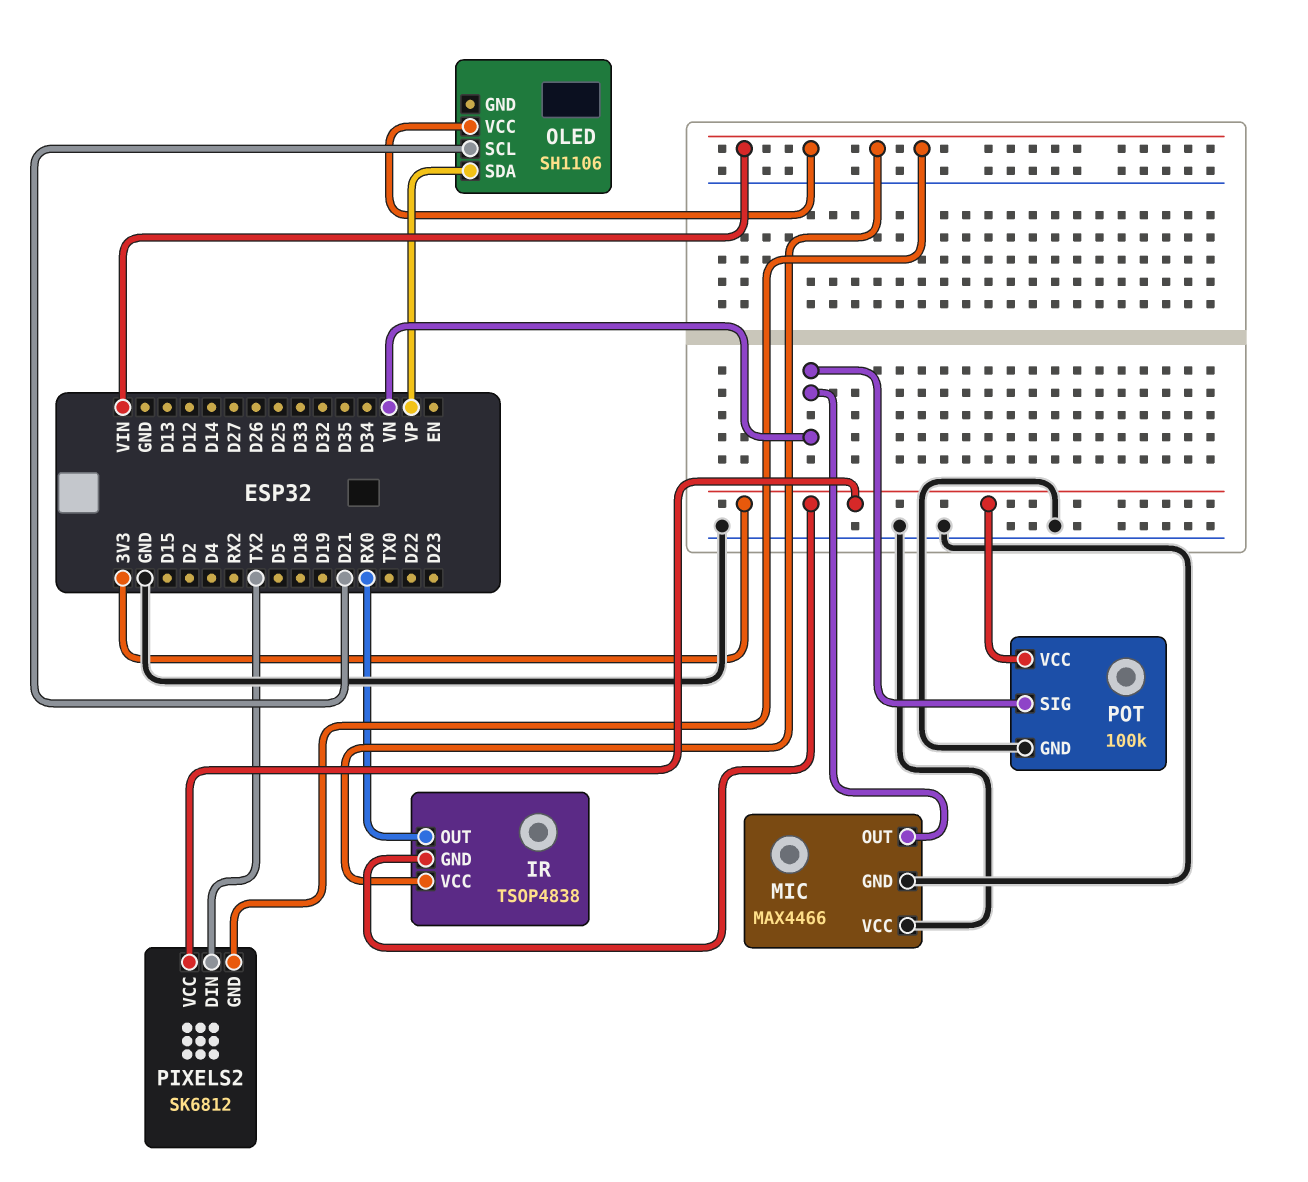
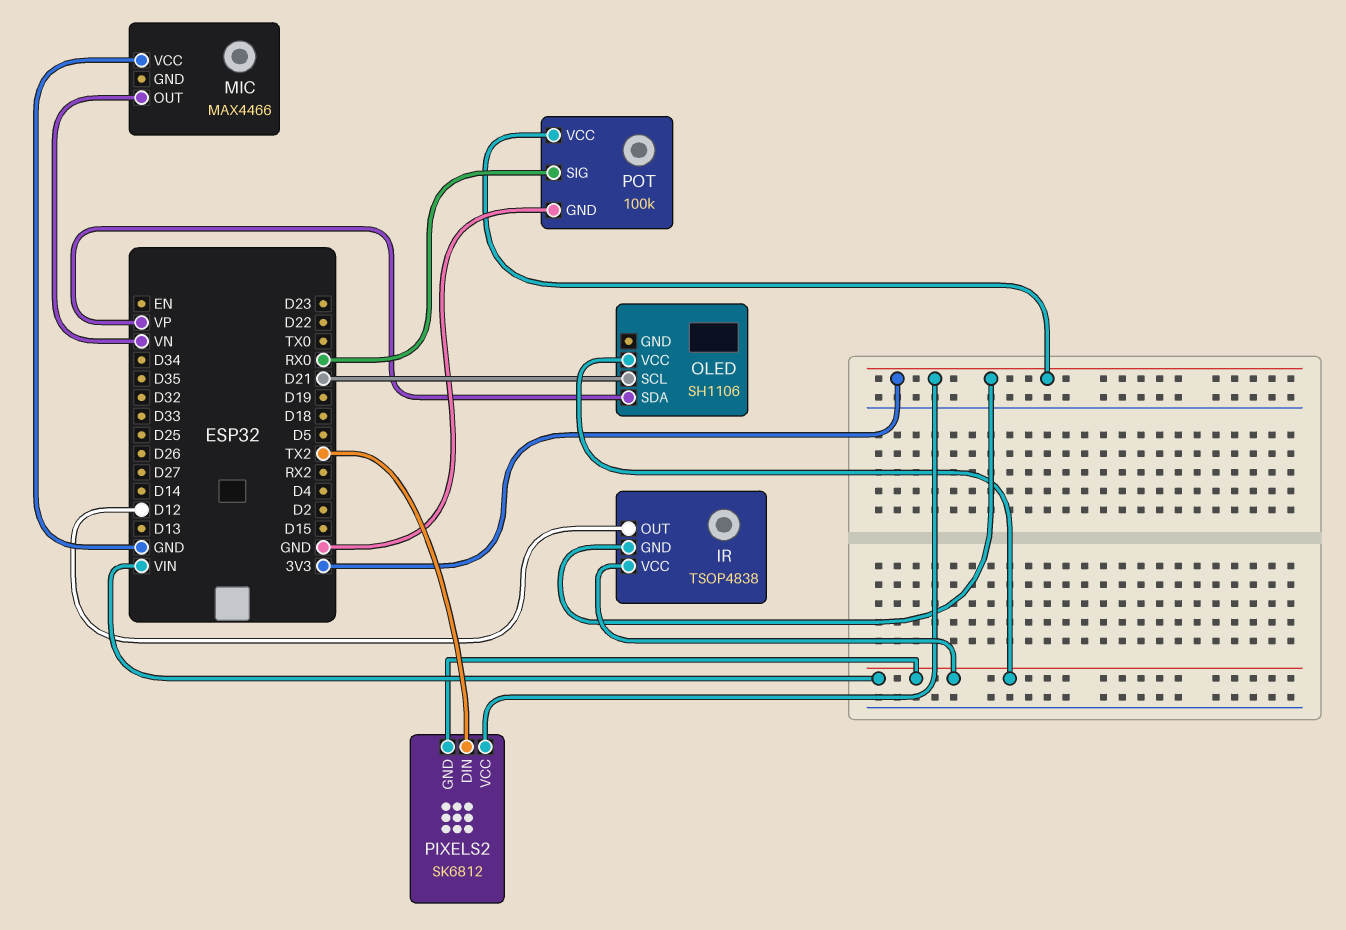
IR pin OUT: RX0 -> D12
MIC pin GND: GND -> none
POT pin SIG: VN -> RX0

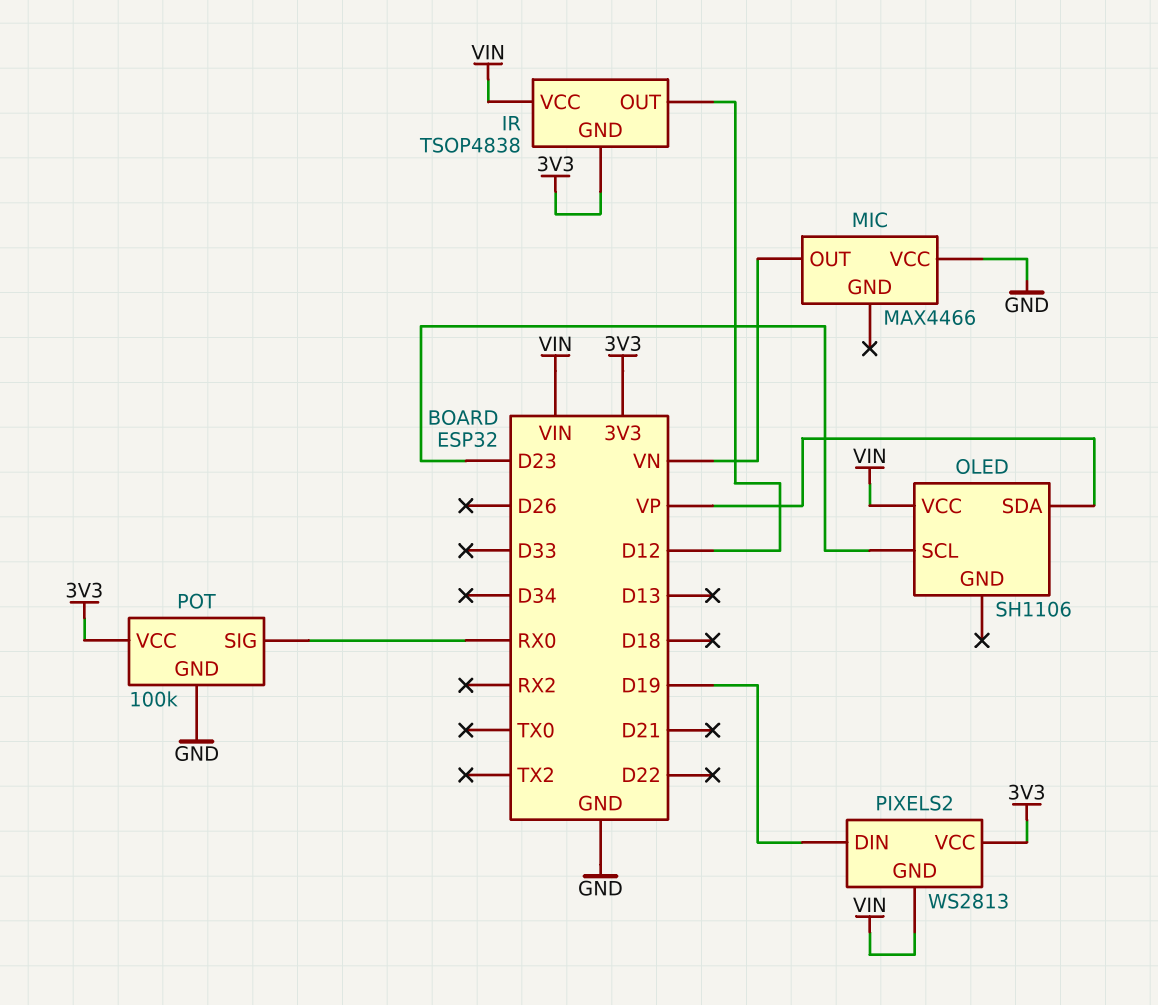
OLED pin SCL: D21 -> D23
PIXELS2: SK6812 -> WS2813
PIXELS2 pin DIN: TX2 -> D19

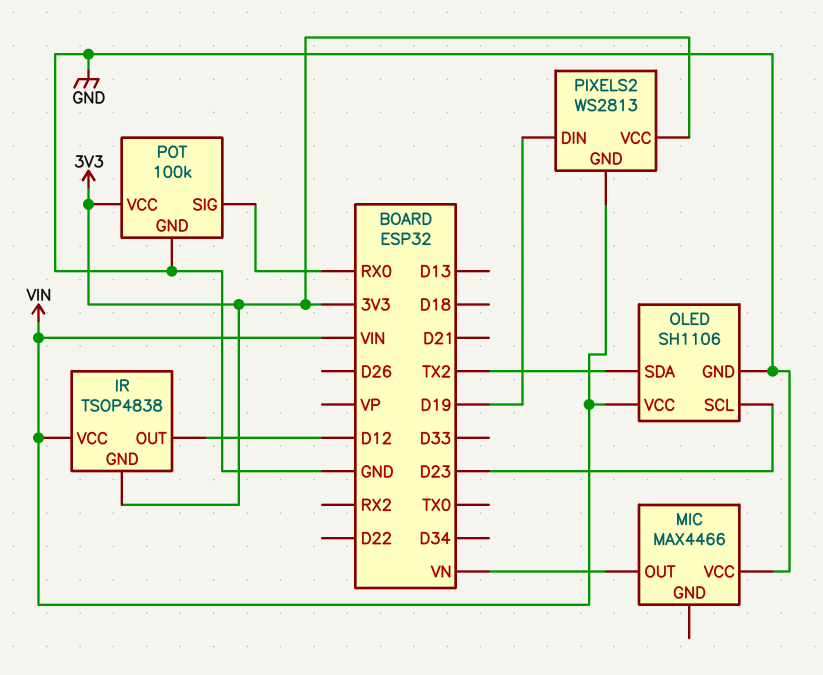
OLED pin GND: none -> GND
OLED pin SDA: VP -> TX2

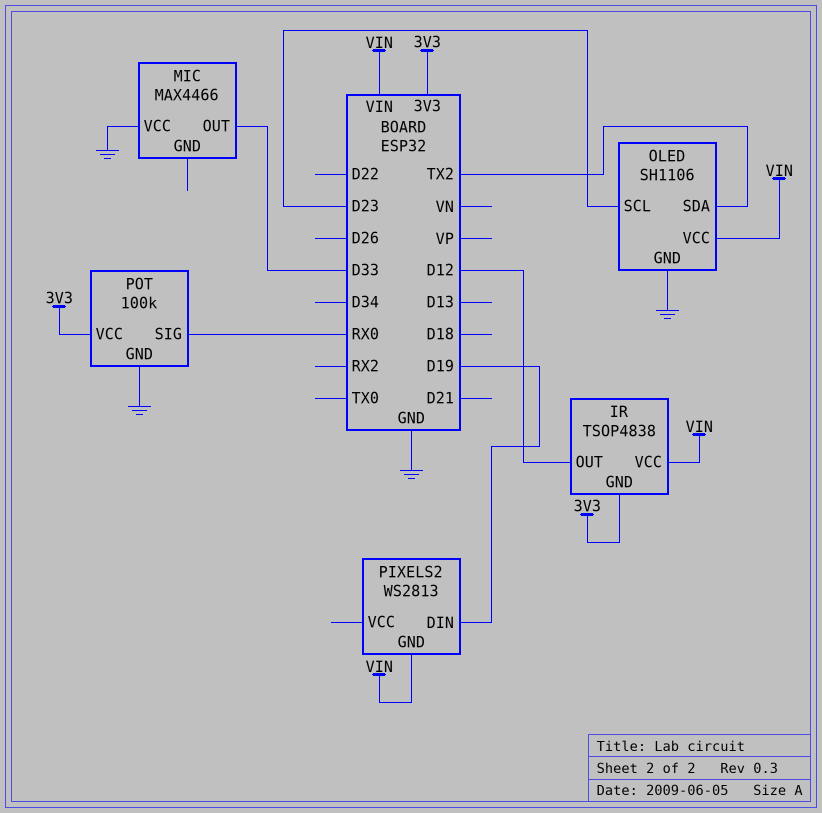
MIC pin OUT: VN -> D33
PIXELS2 pin VCC: 3V3 -> none

